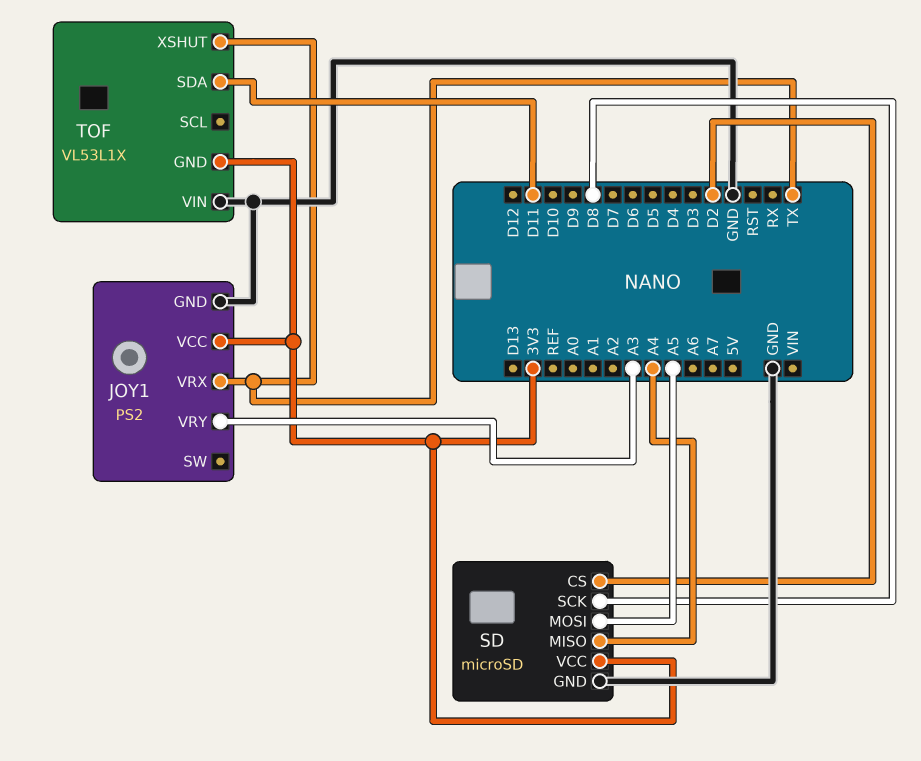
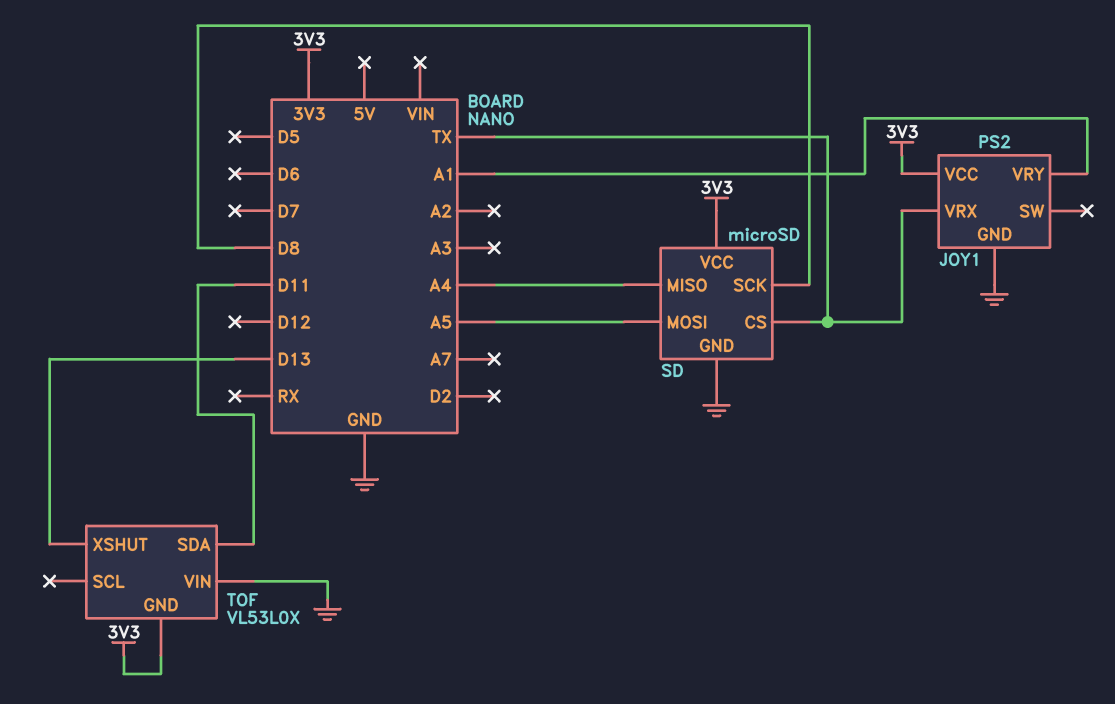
JOY1 pin VRY: A3 -> A1
SD pin CS: D2 -> TX
TOF: VL53L1X -> VL53L0X
TOF pin XSHUT: TX -> D13

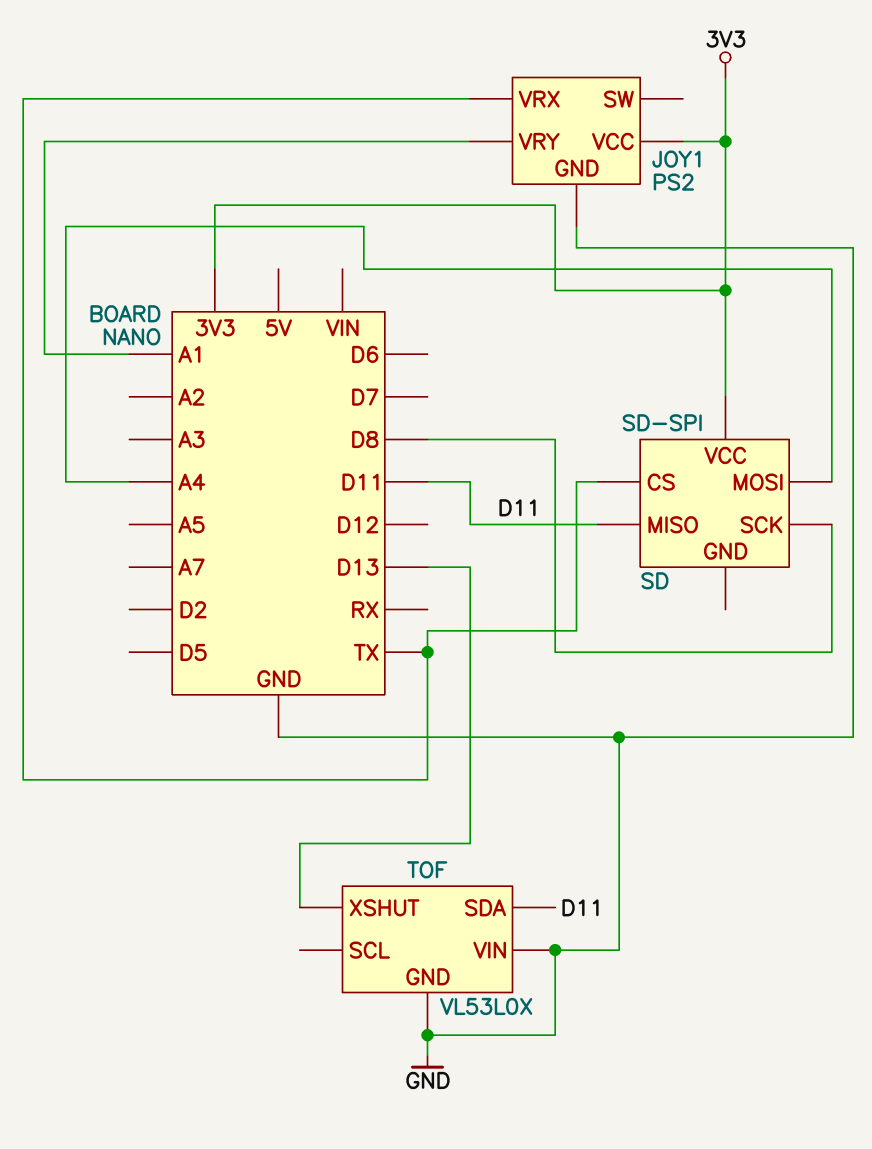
SD: microSD -> SD-SPI
SD pin GND: GND -> none
SD pin MISO: A4 -> D11
SD pin MOSI: A5 -> A4
TOF pin GND: 3V3 -> GND

